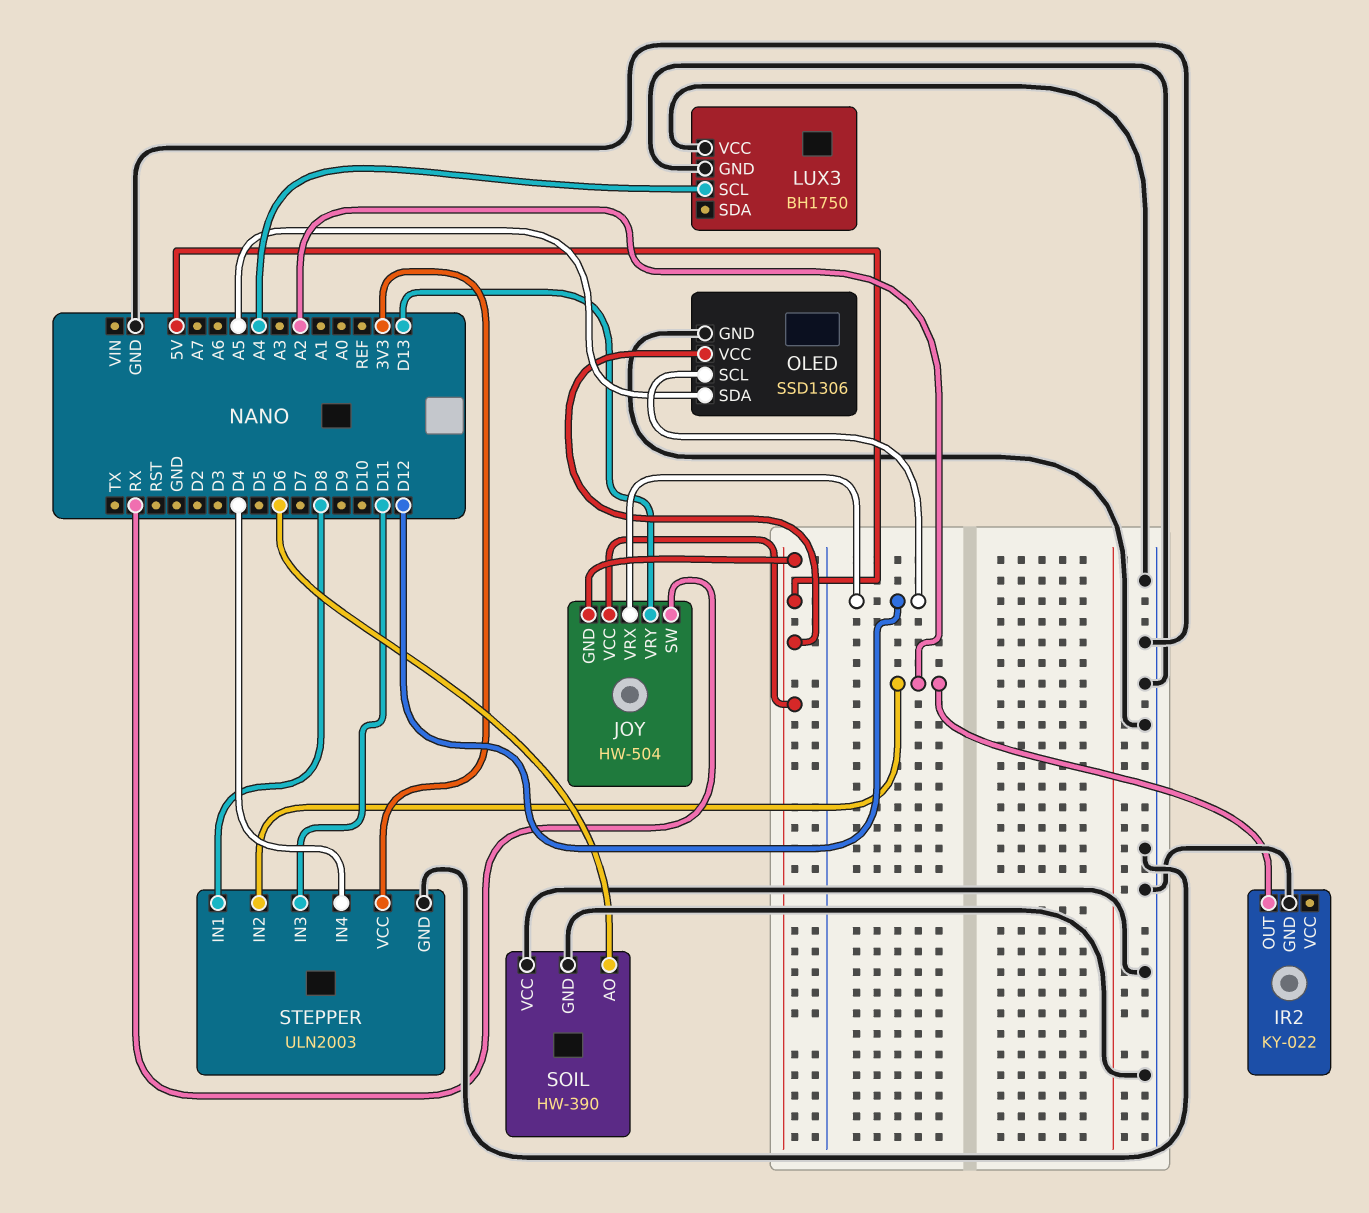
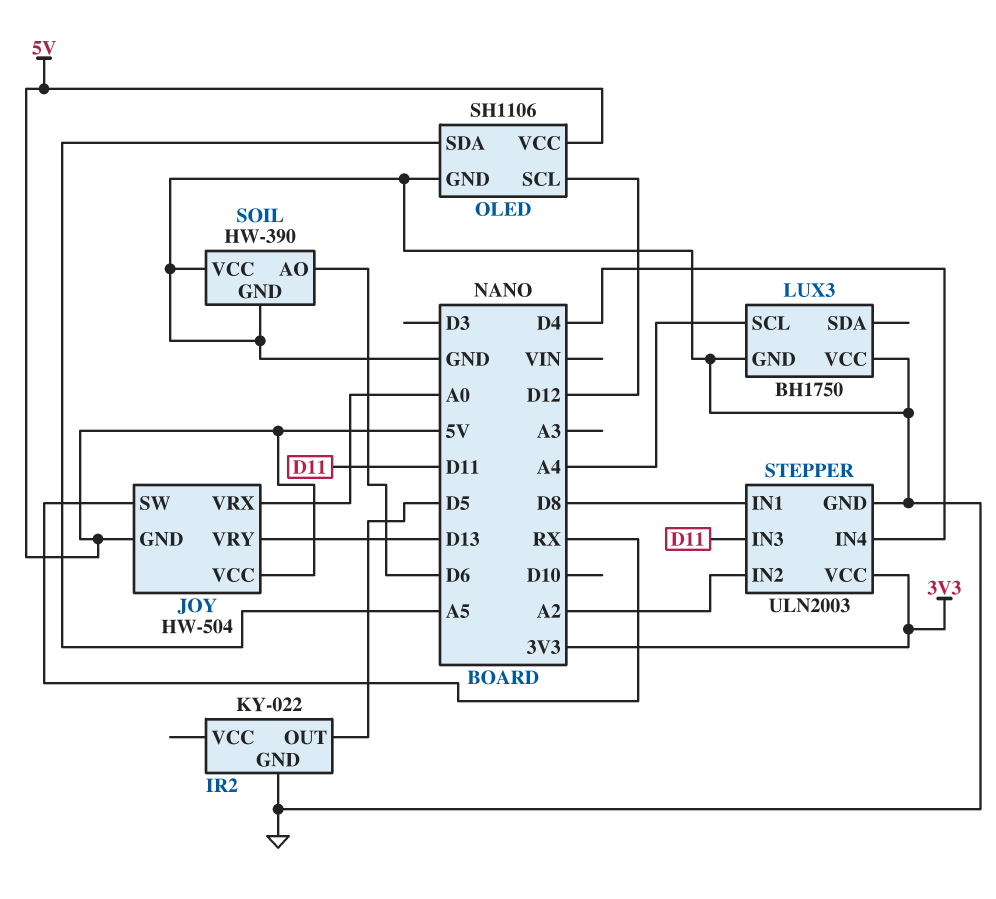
IR2 pin OUT: A2 -> D5
JOY pin VRX: D12 -> A0
OLED: SSD1306 -> SH1106

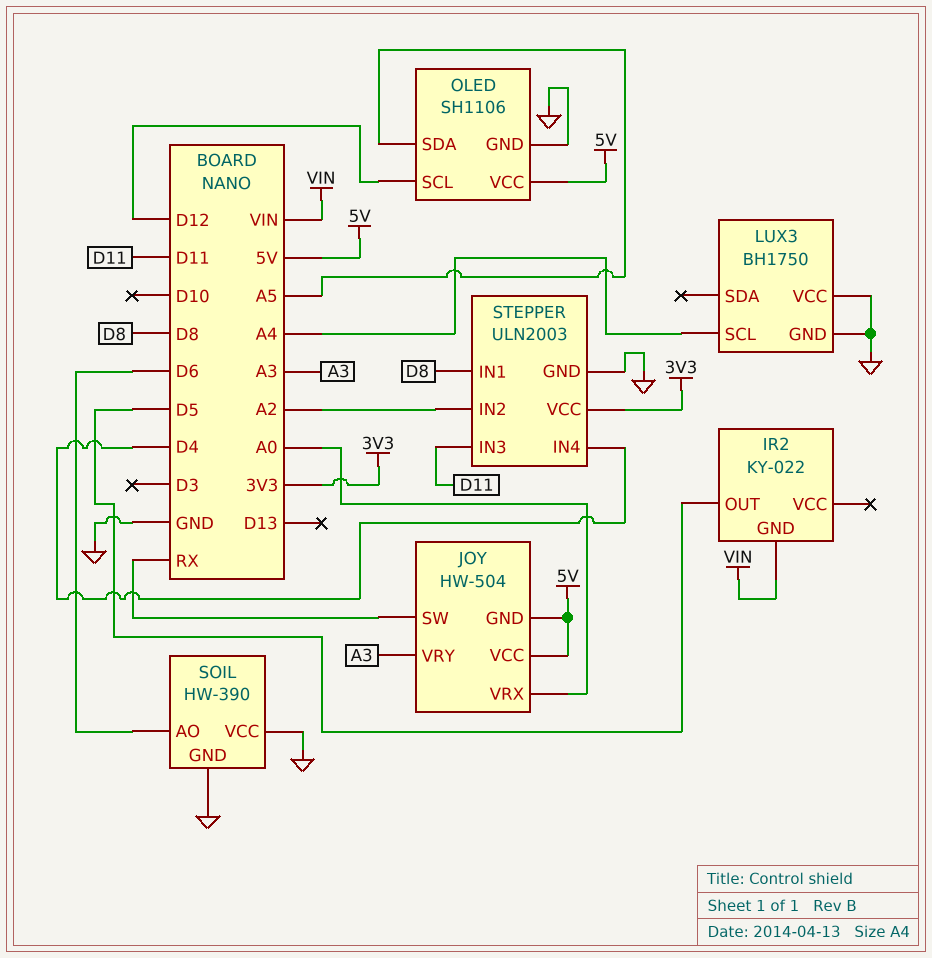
IR2 pin GND: GND -> VIN
JOY pin VRY: D13 -> A3

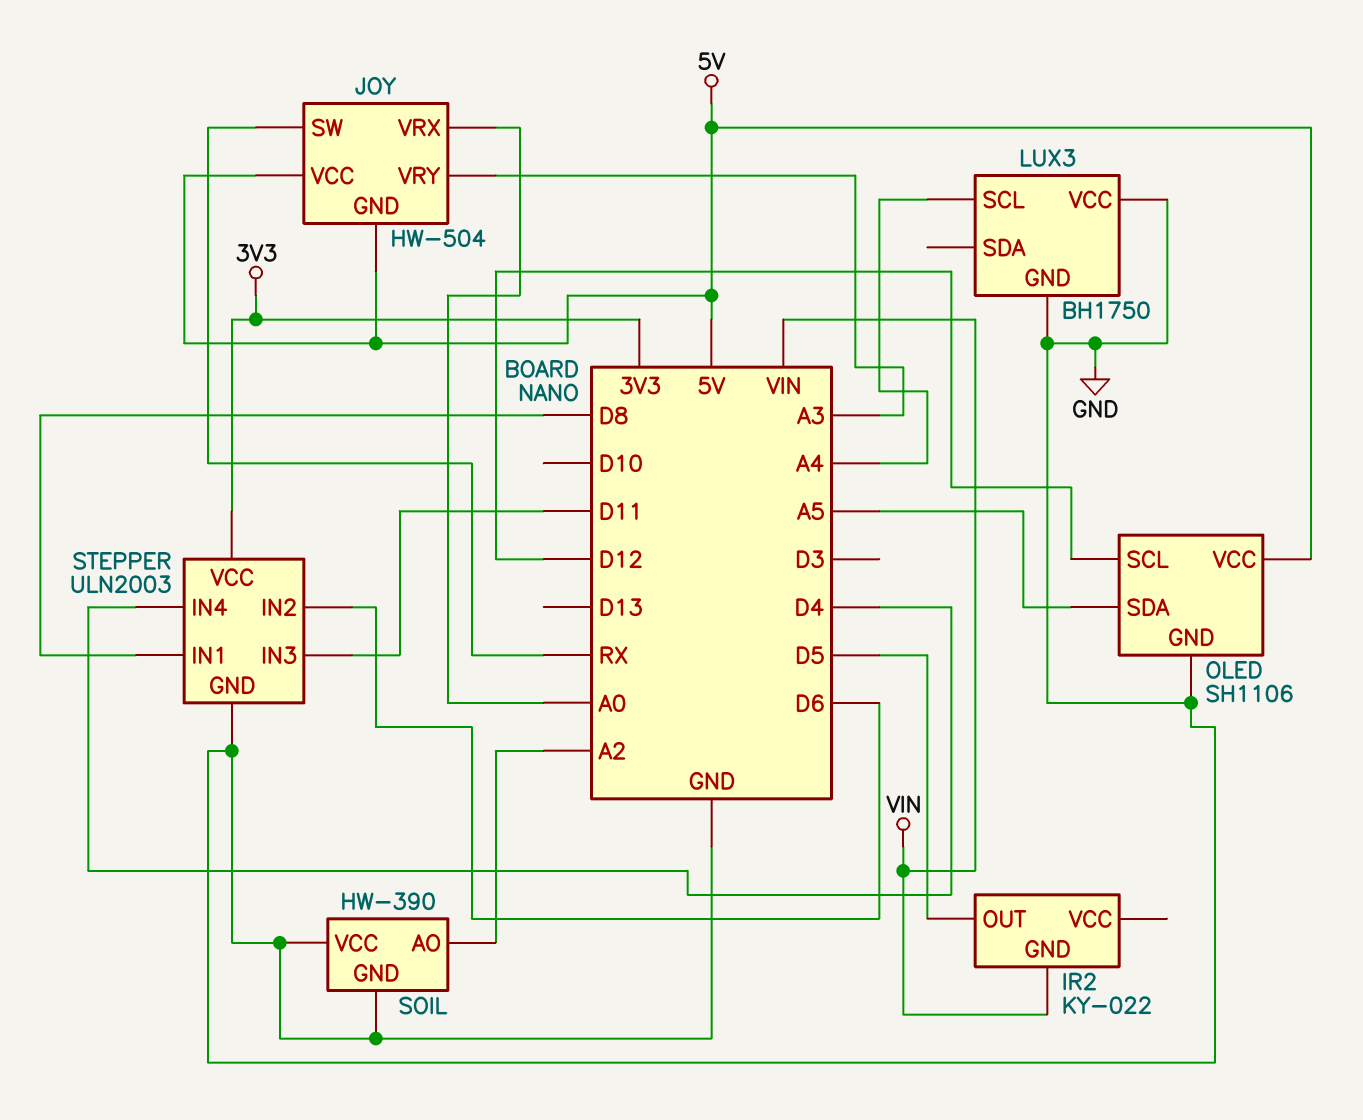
SOIL pin AO: D6 -> A2
STEPPER pin IN2: A2 -> D6

